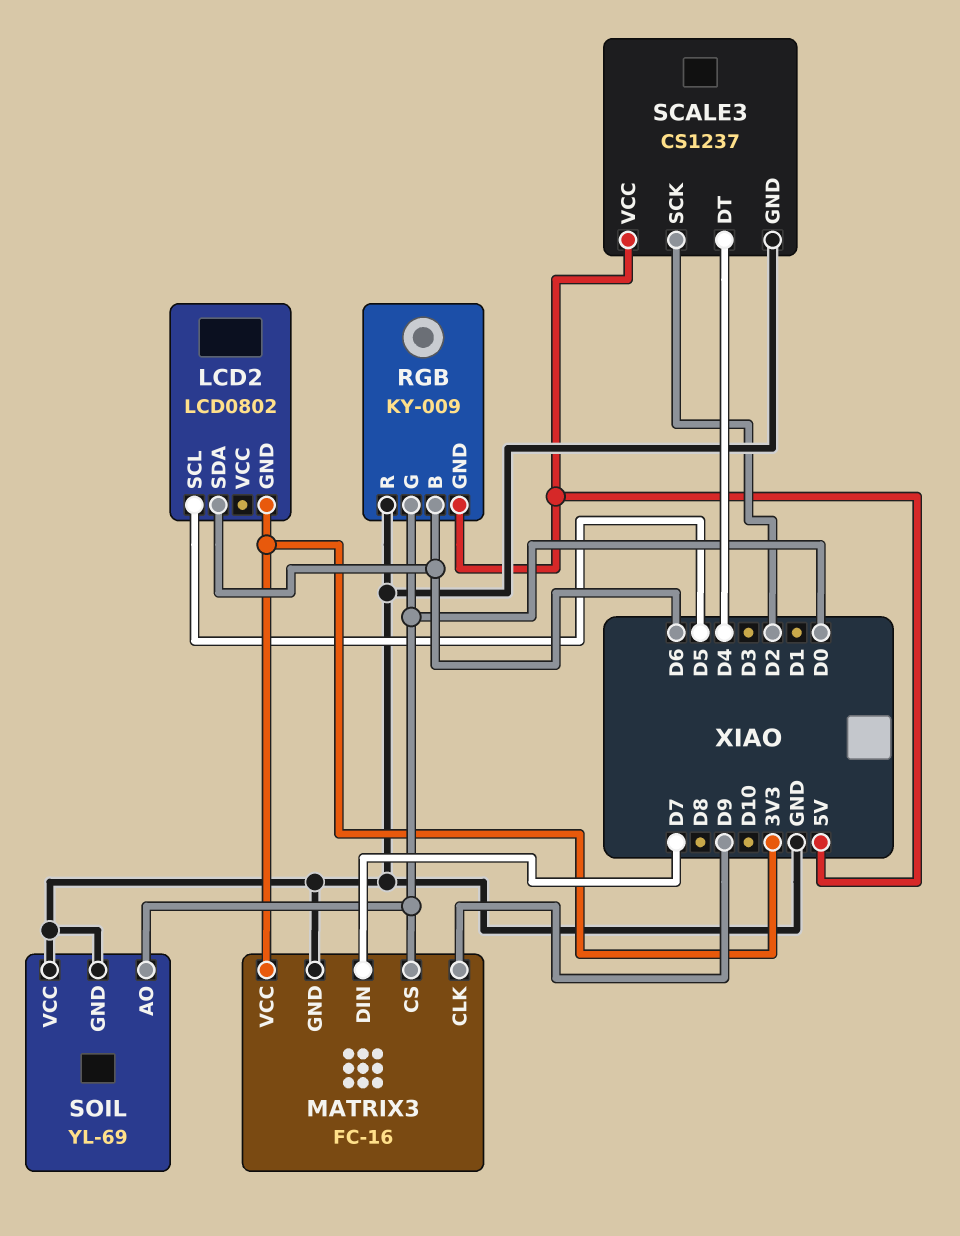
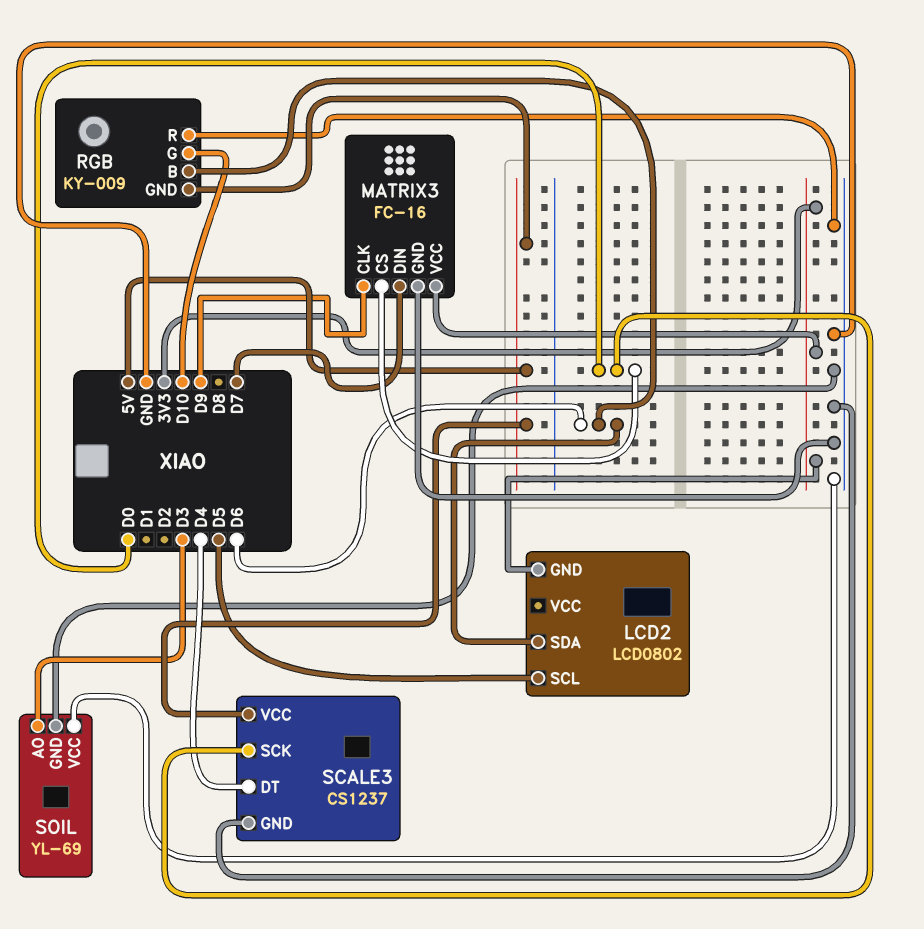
RGB pin G: D0 -> D10
SCALE3 pin SCK: D2 -> D0
SOIL pin AO: D0 -> D3

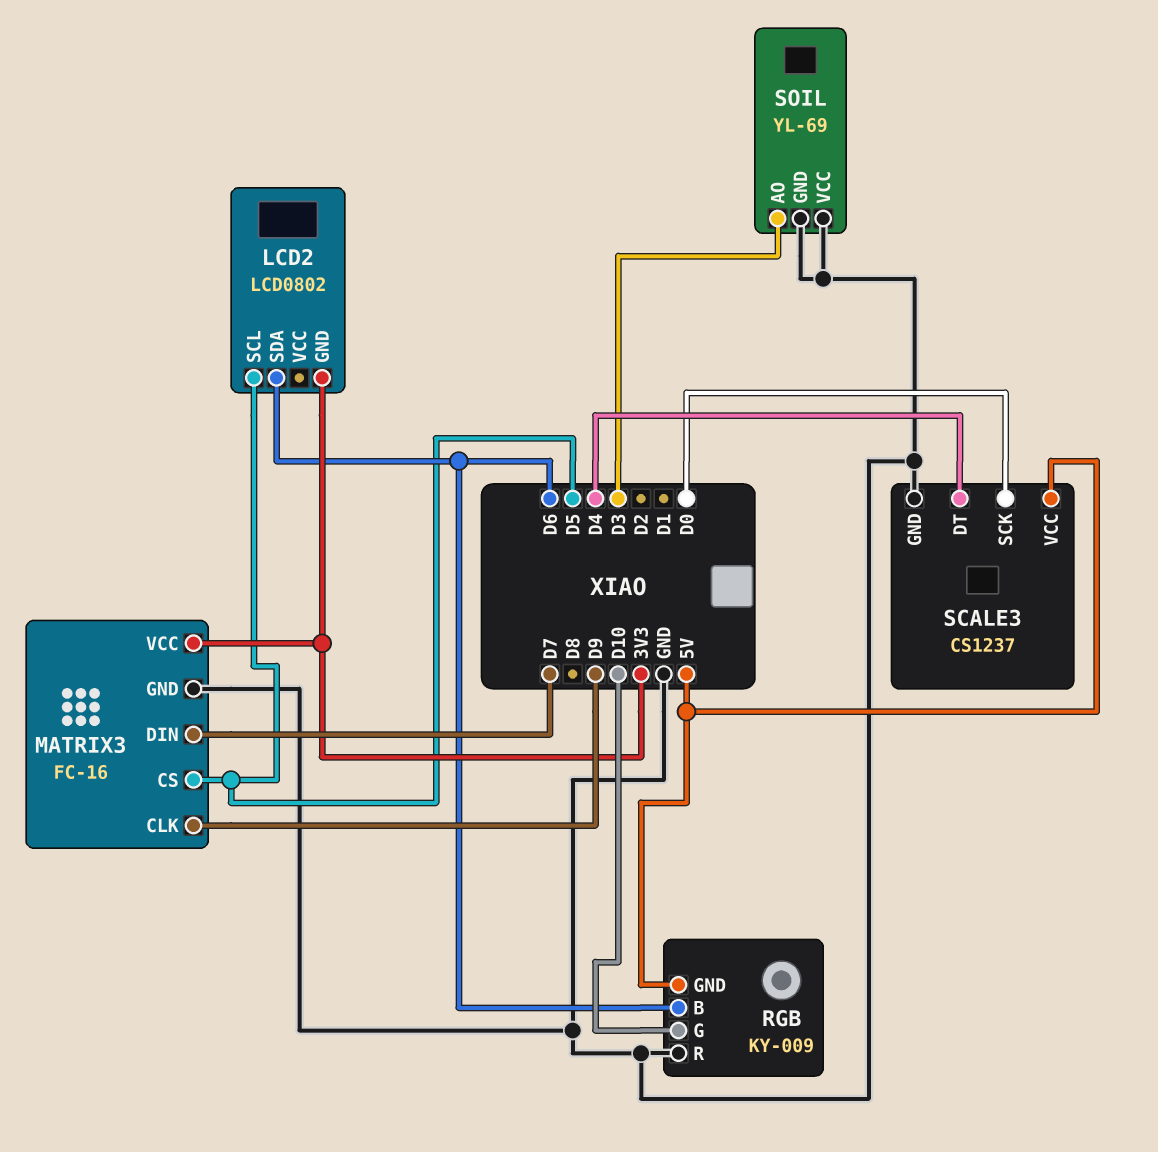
MATRIX3 pin CS: D0 -> D5

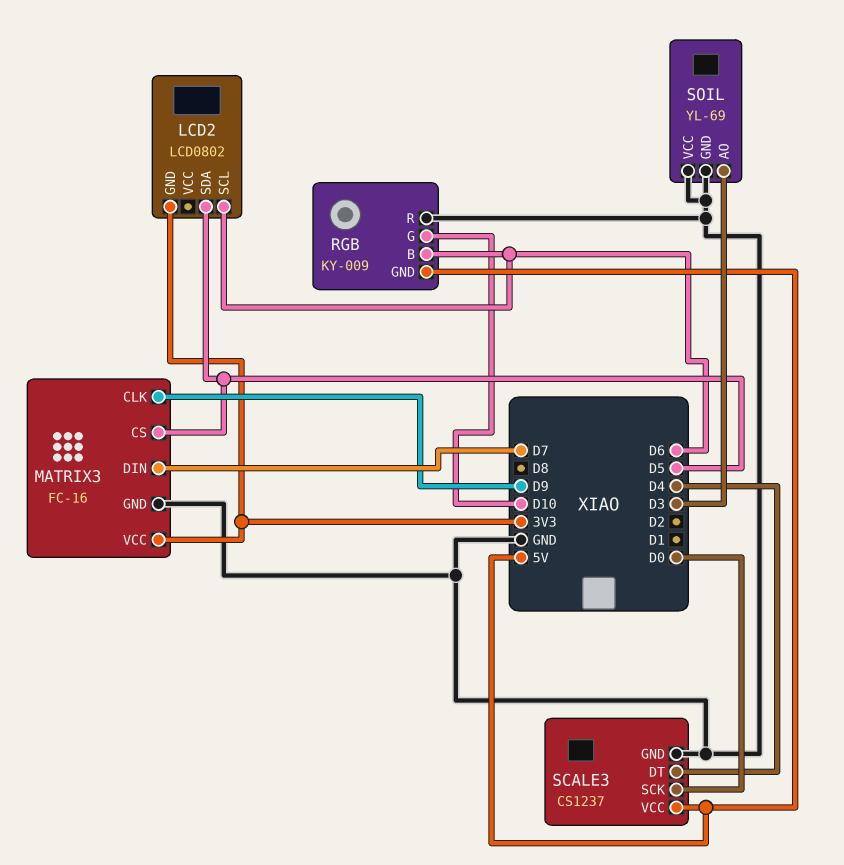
LCD2 pin SCL: D5 -> D6
LCD2 pin SDA: D6 -> D5

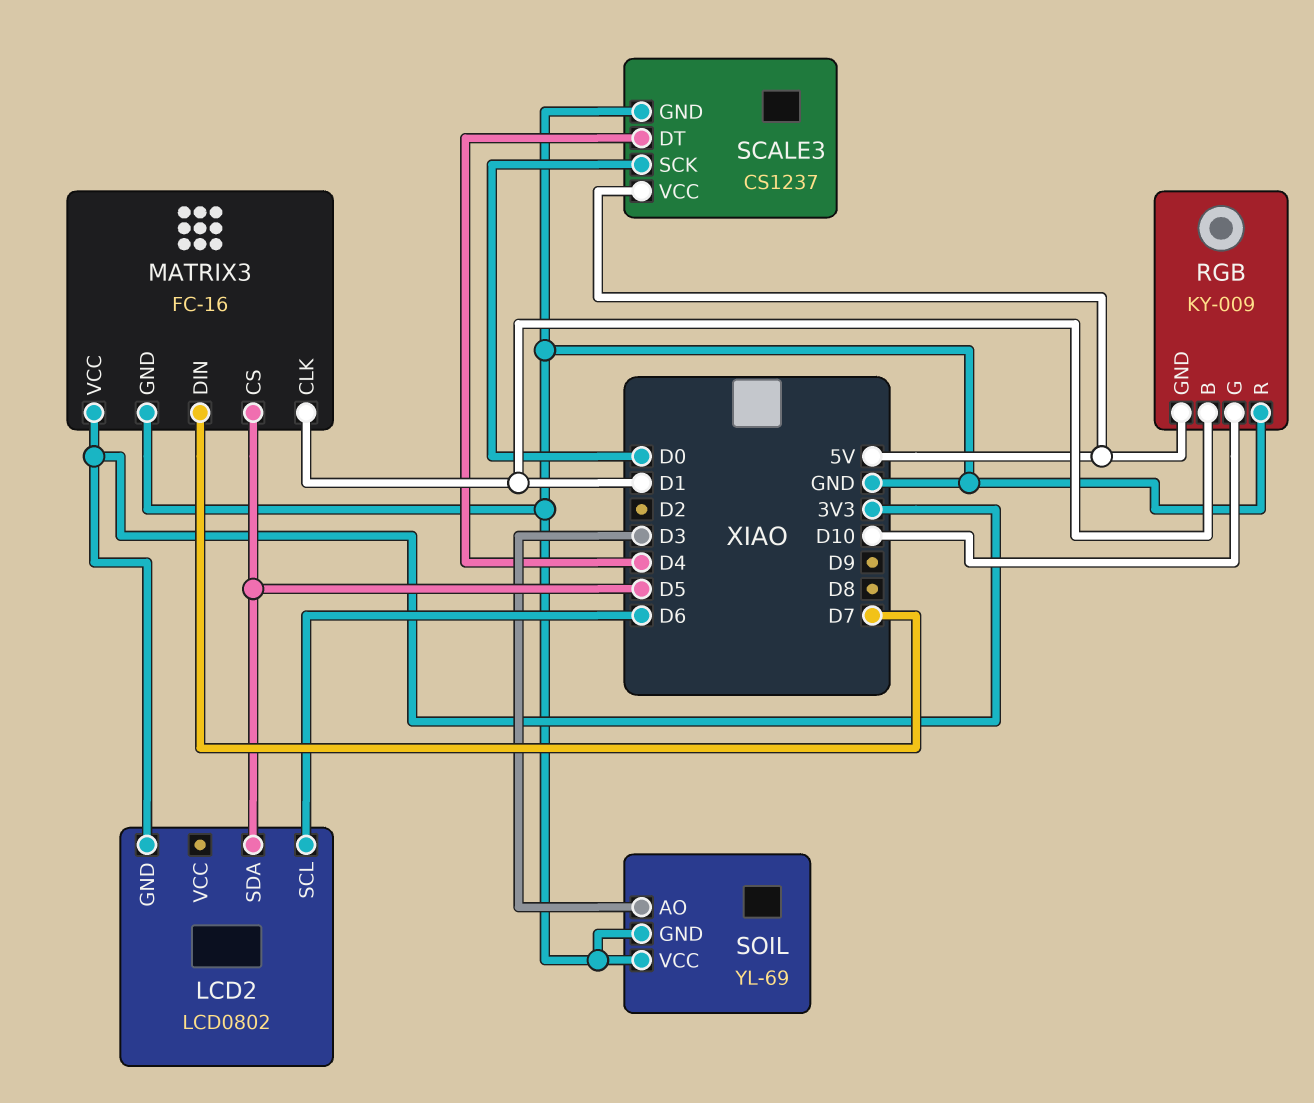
MATRIX3 pin CLK: D9 -> D1
RGB pin B: D6 -> D1

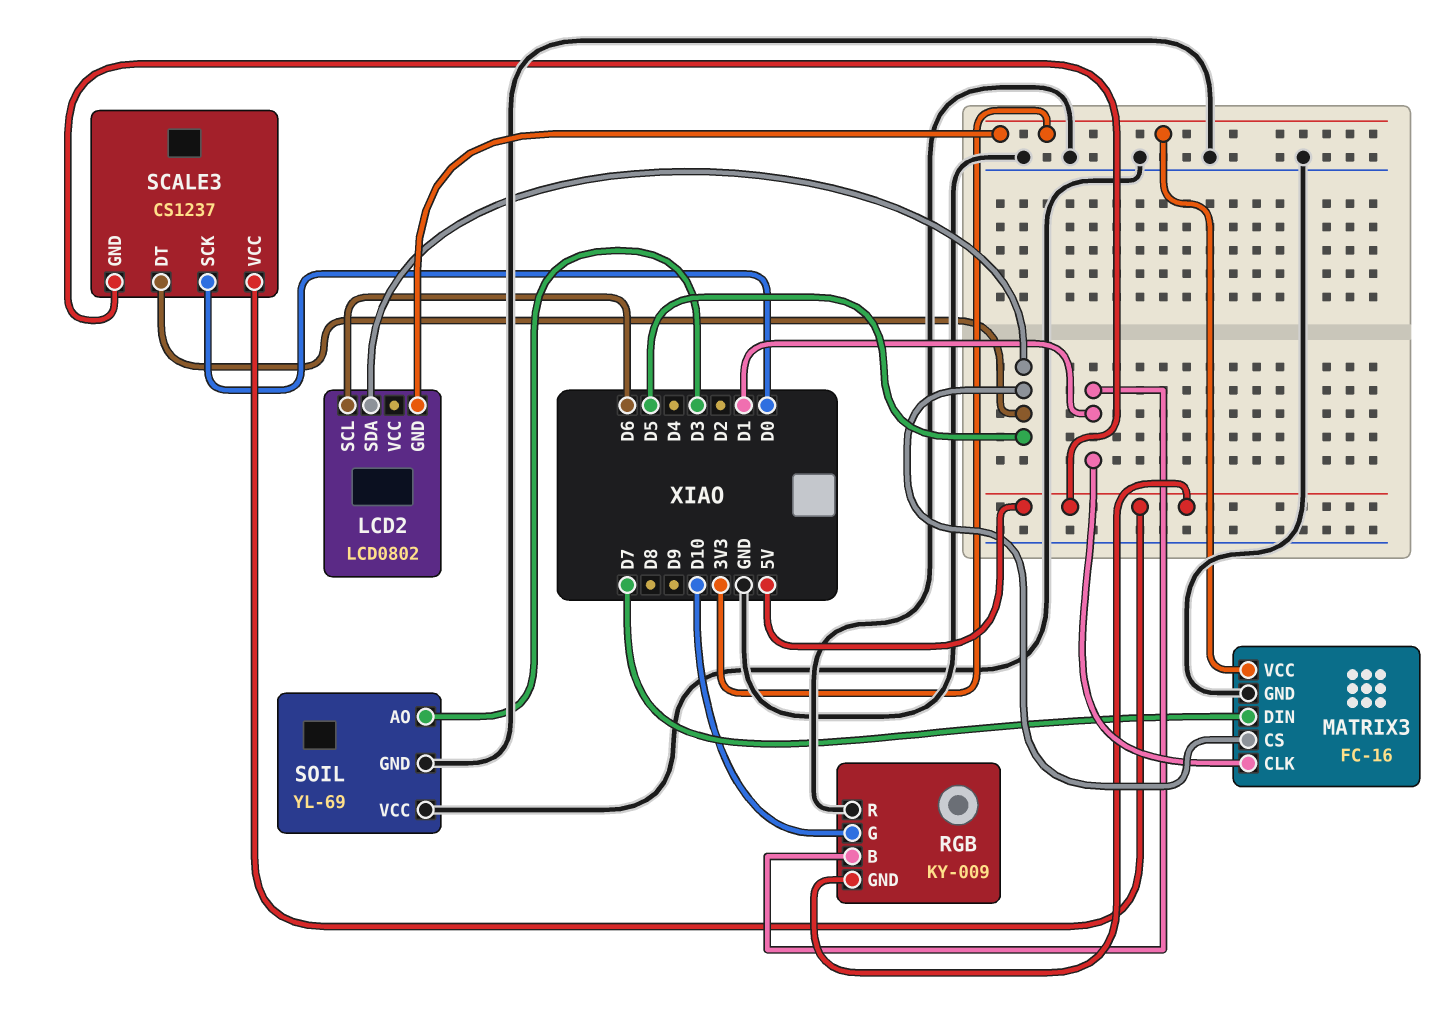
SCALE3 pin DT: D4 -> D5
SCALE3 pin GND: GND -> 5V

